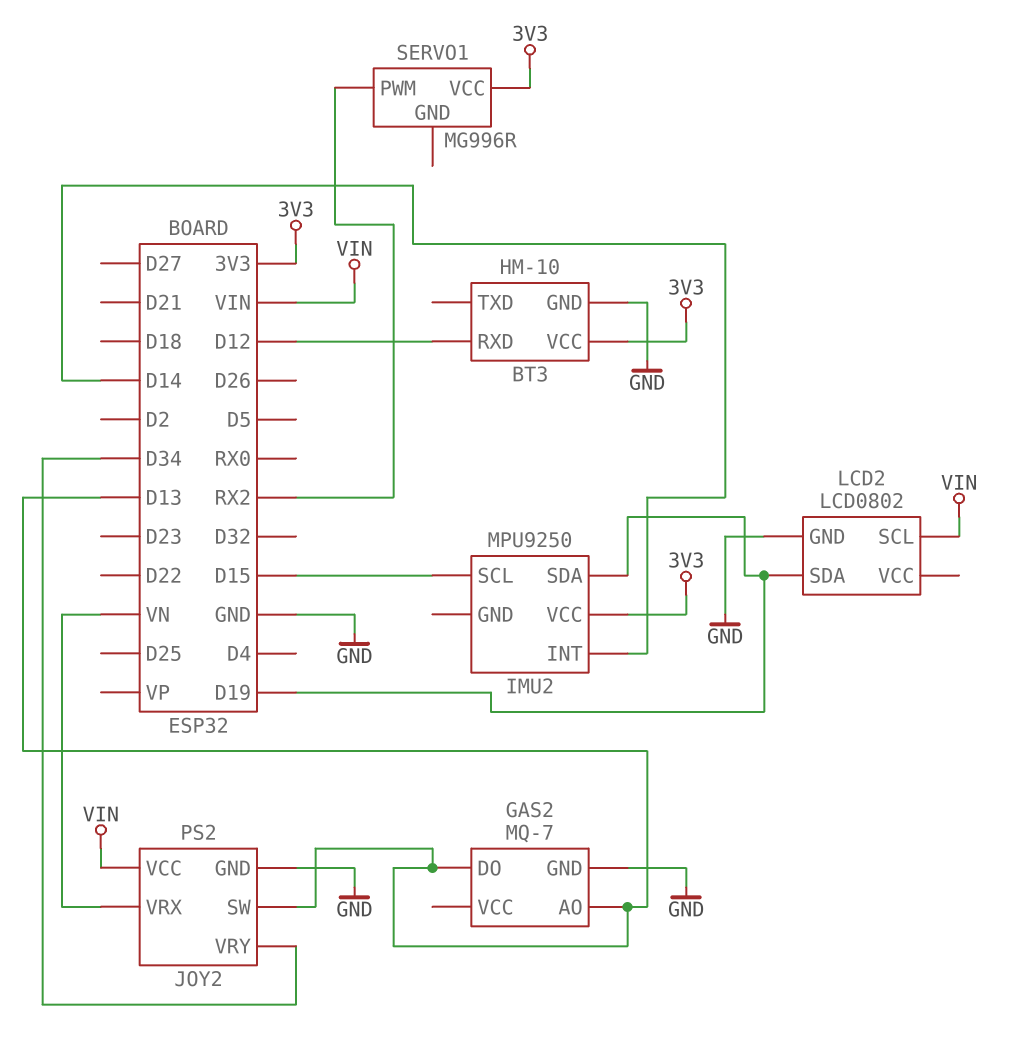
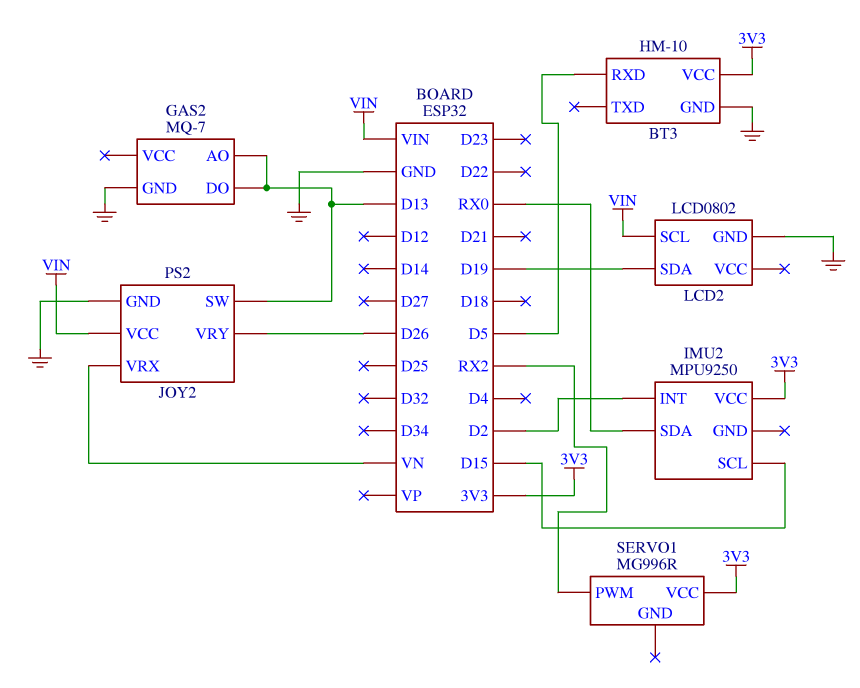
BT3 pin RXD: D12 -> D5
IMU2 pin INT: D14 -> D2
IMU2 pin SDA: D19 -> RX0
JOY2 pin VRY: D34 -> D26

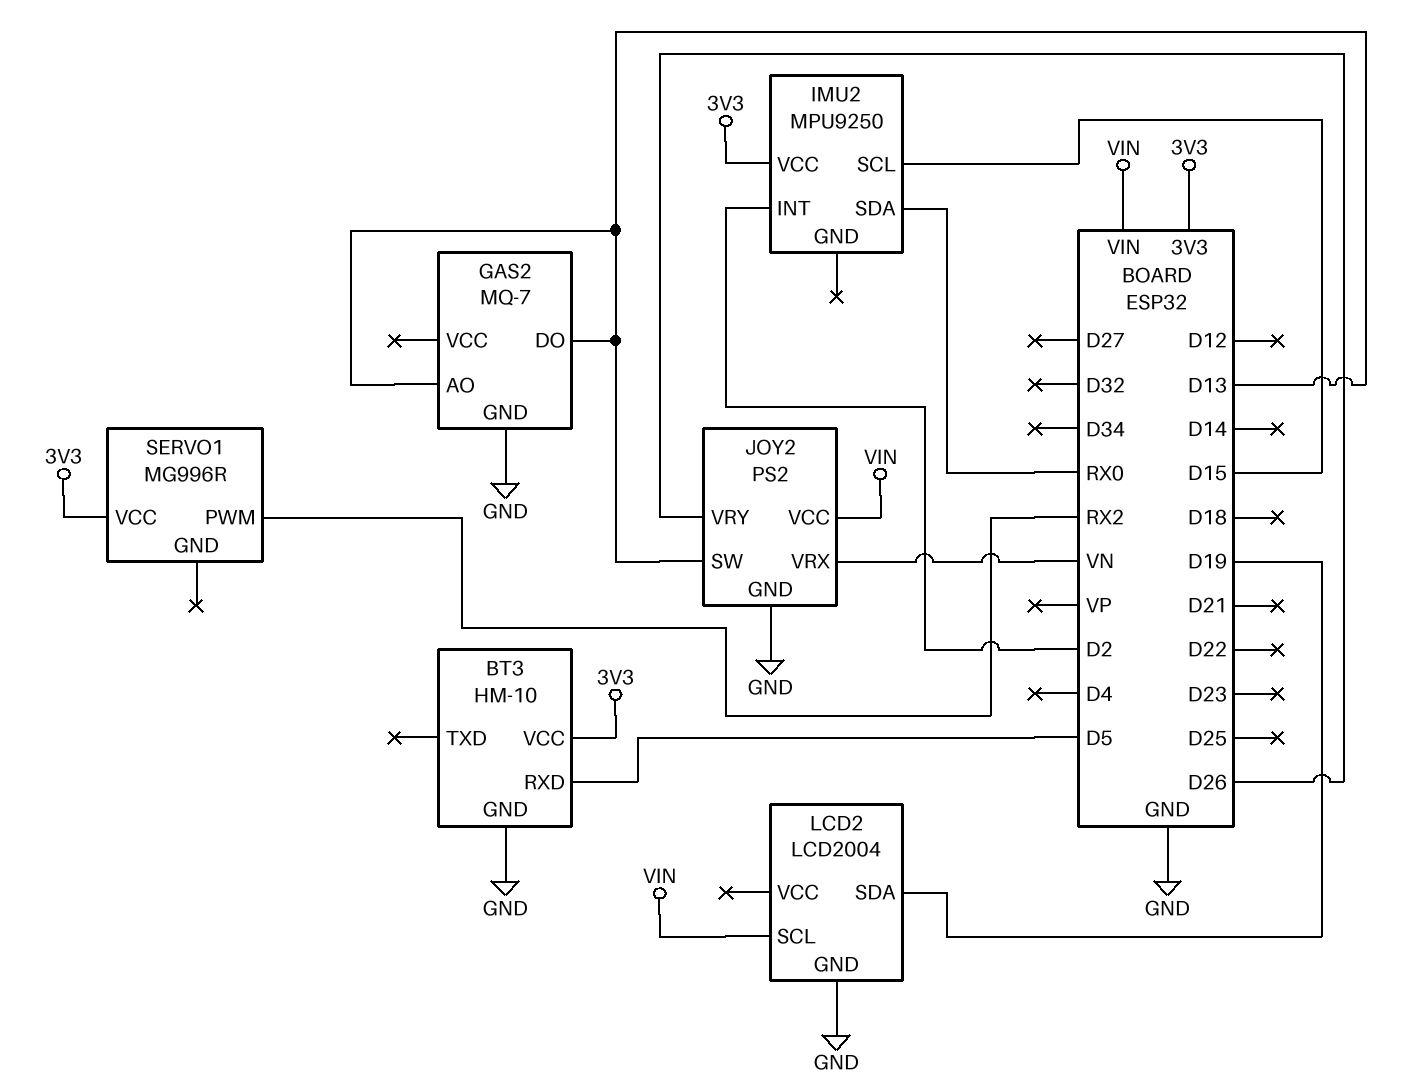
LCD2: LCD0802 -> LCD2004

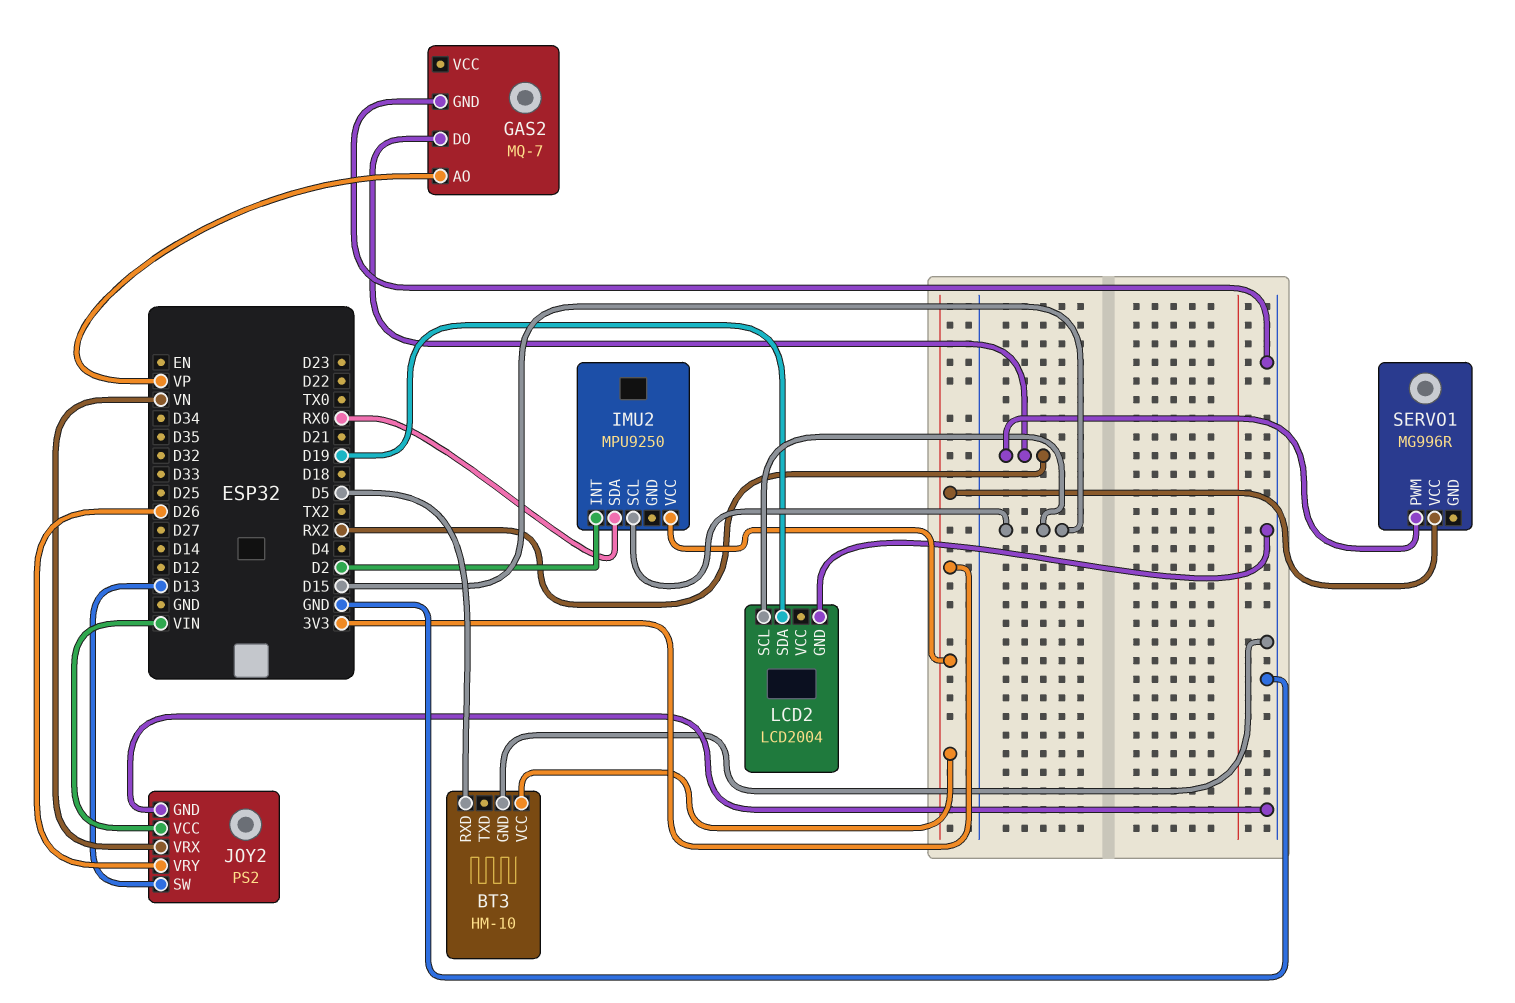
GAS2 pin AO: D13 -> VP
GAS2 pin DO: D13 -> RX2
LCD2 pin SCL: VIN -> D15

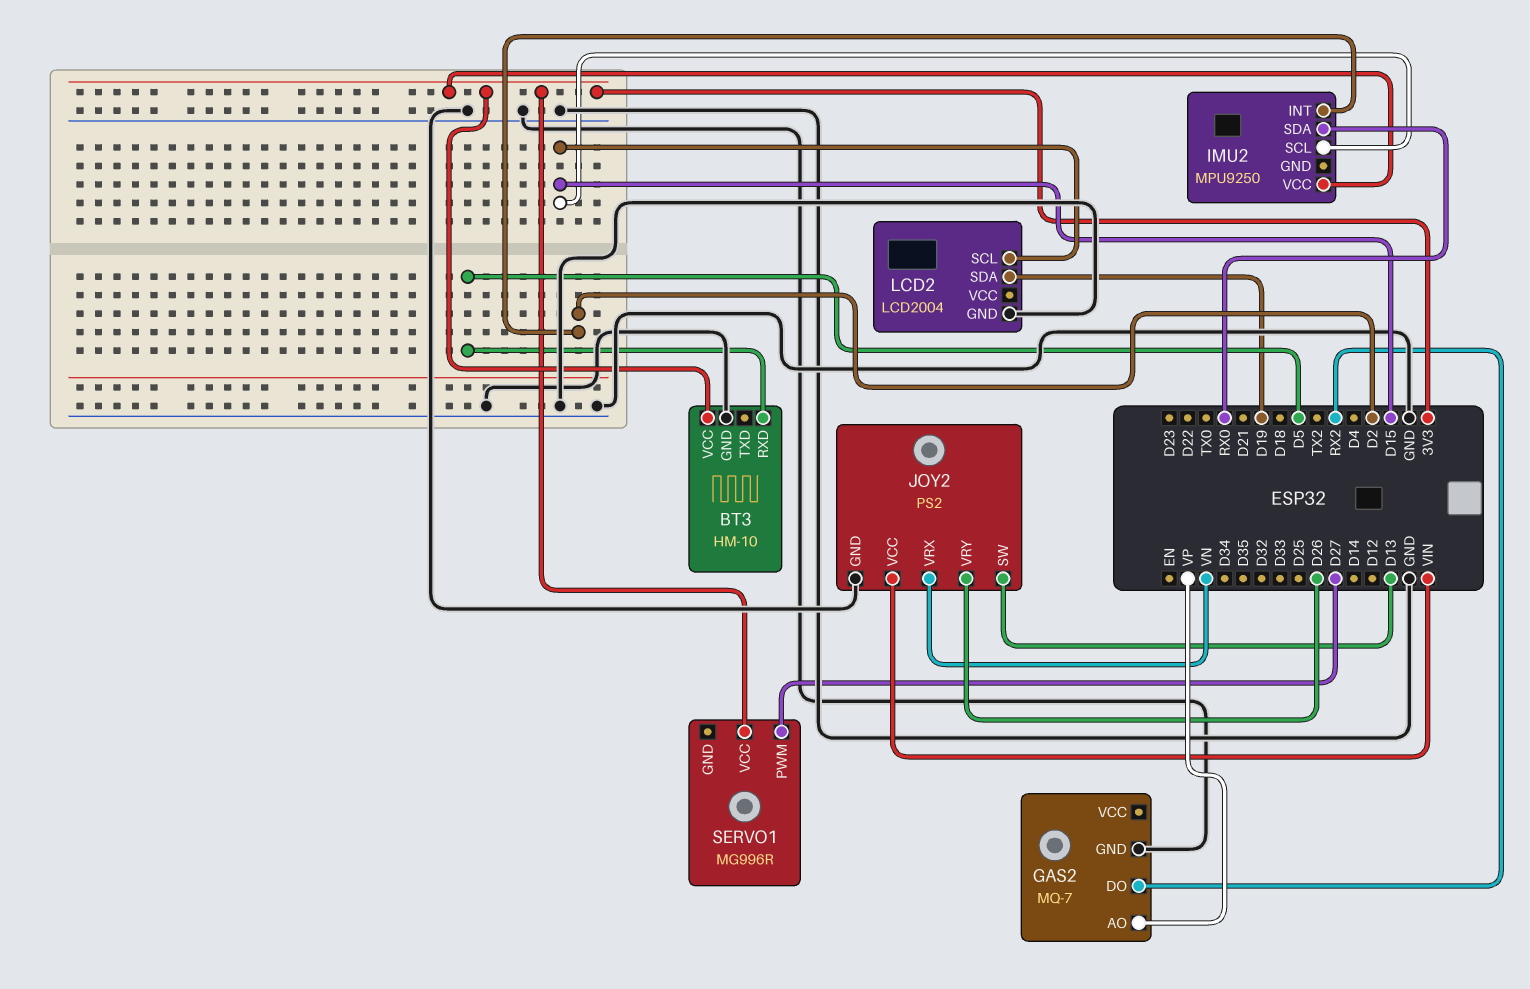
SERVO1 pin PWM: RX2 -> D27

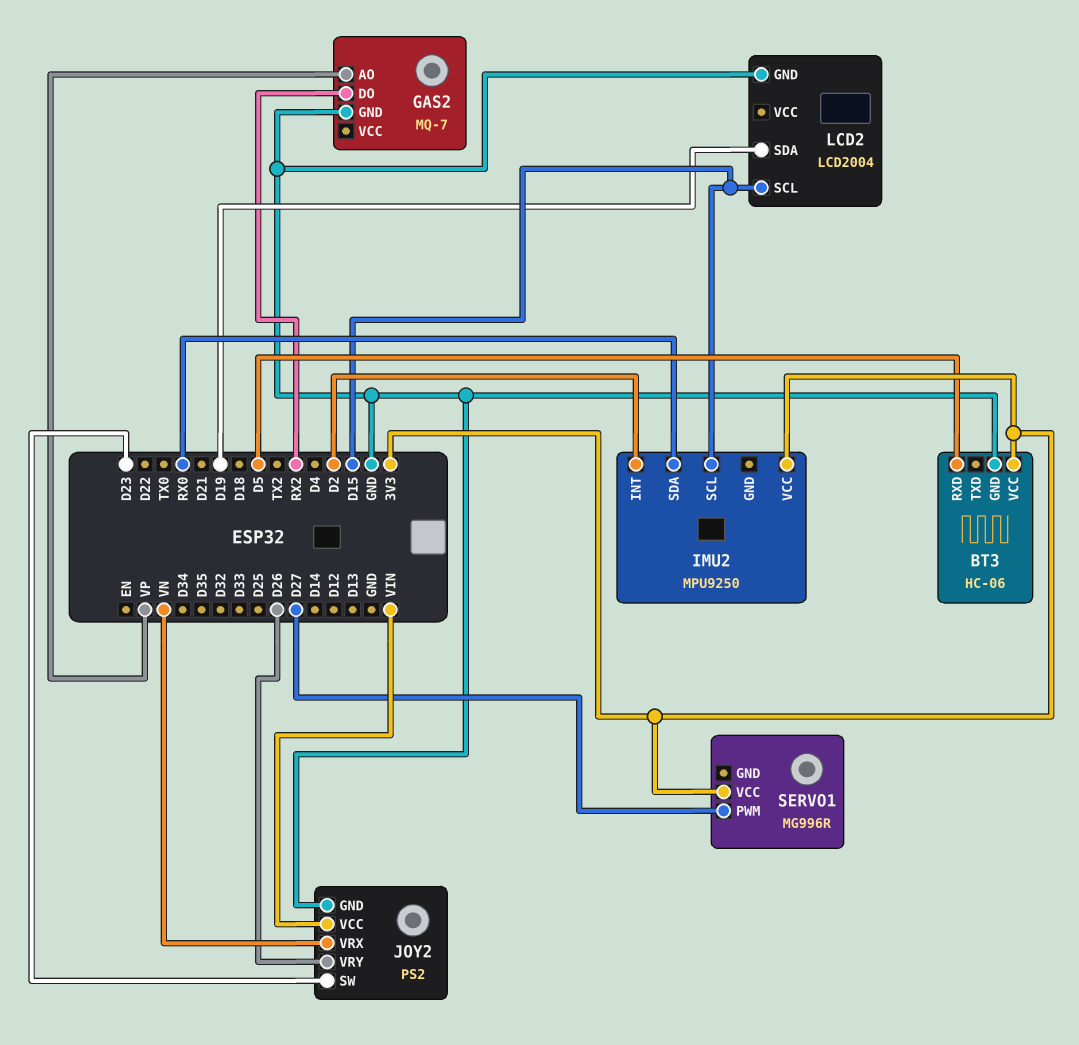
BT3: HM-10 -> HC-06
JOY2 pin SW: D13 -> D23

